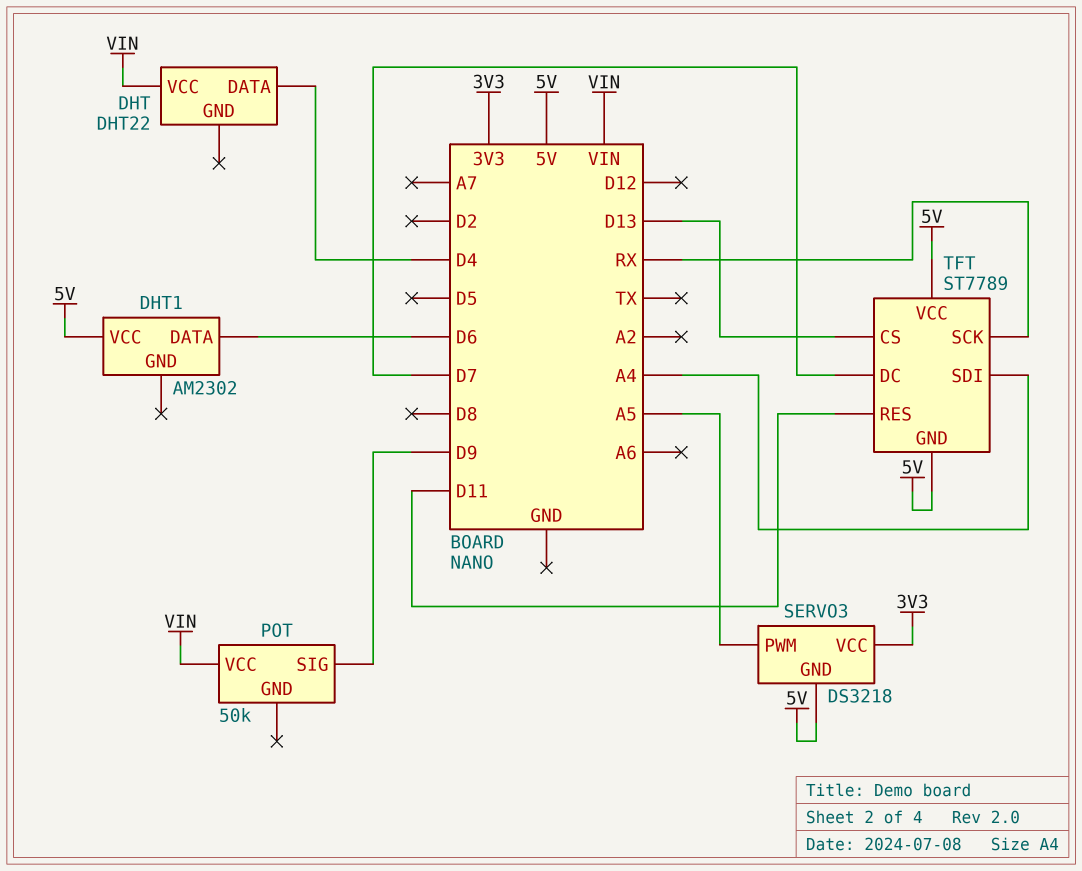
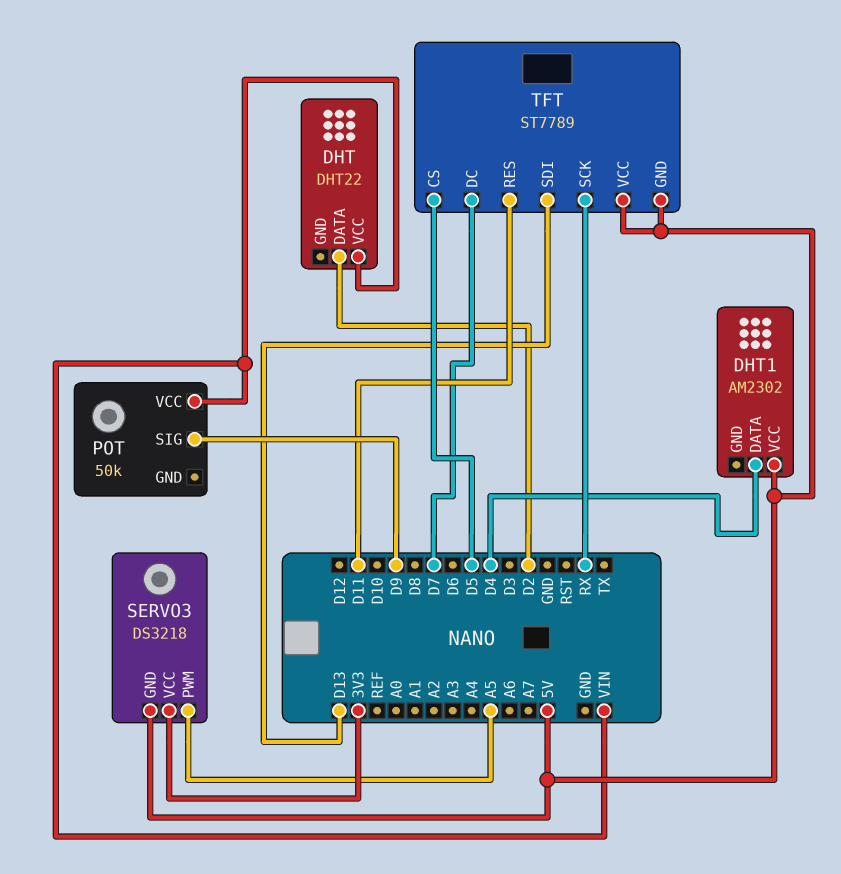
DHT pin DATA: D4 -> D2
DHT1 pin DATA: D6 -> D4
TFT pin CS: D13 -> D5
TFT pin SDI: A4 -> D13

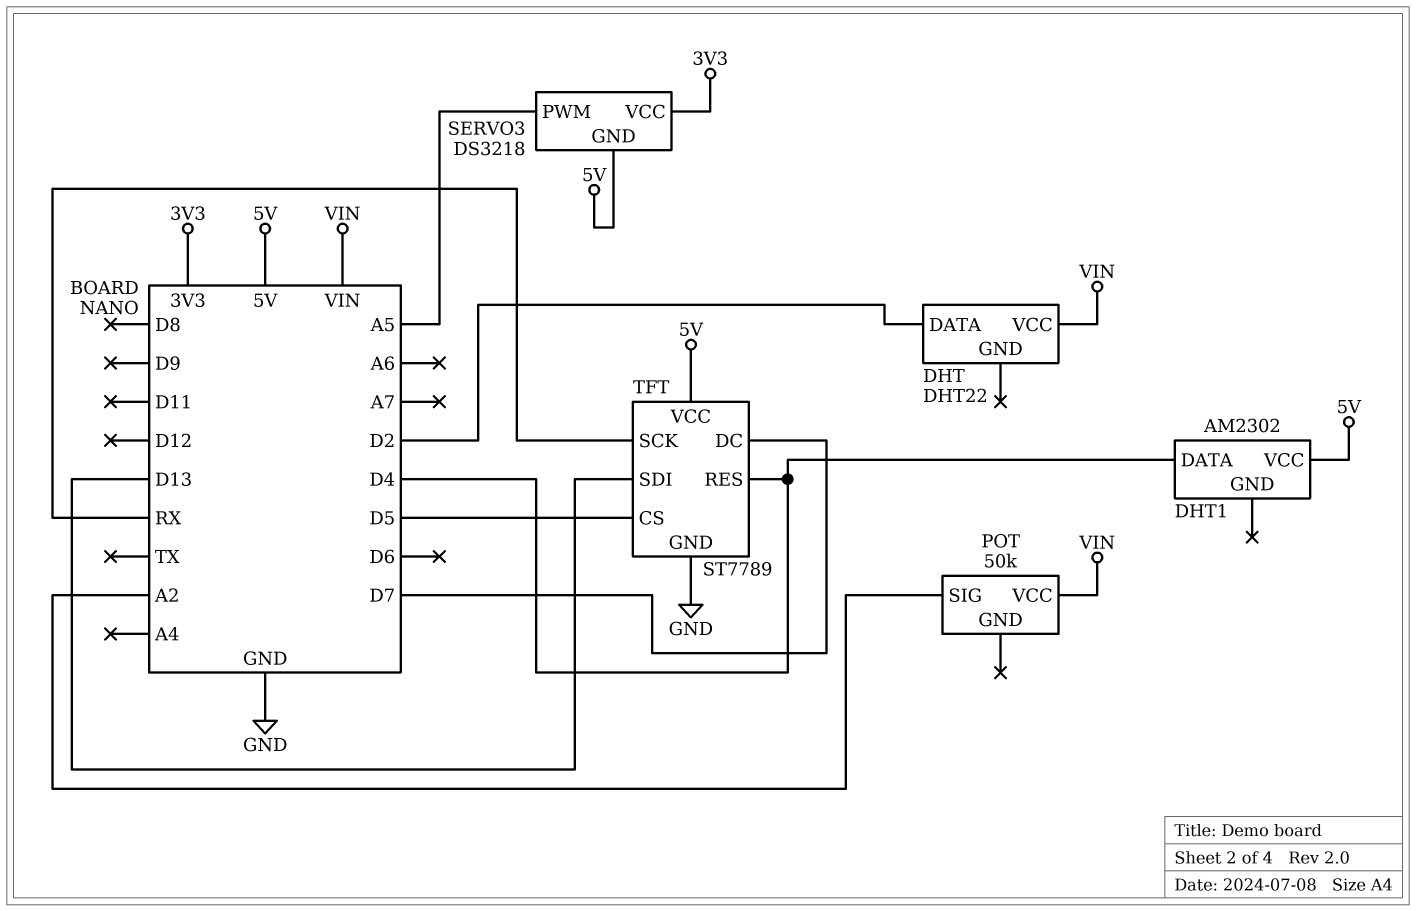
POT pin SIG: D9 -> A2
TFT pin GND: 5V -> GND
TFT pin RES: D11 -> D4

